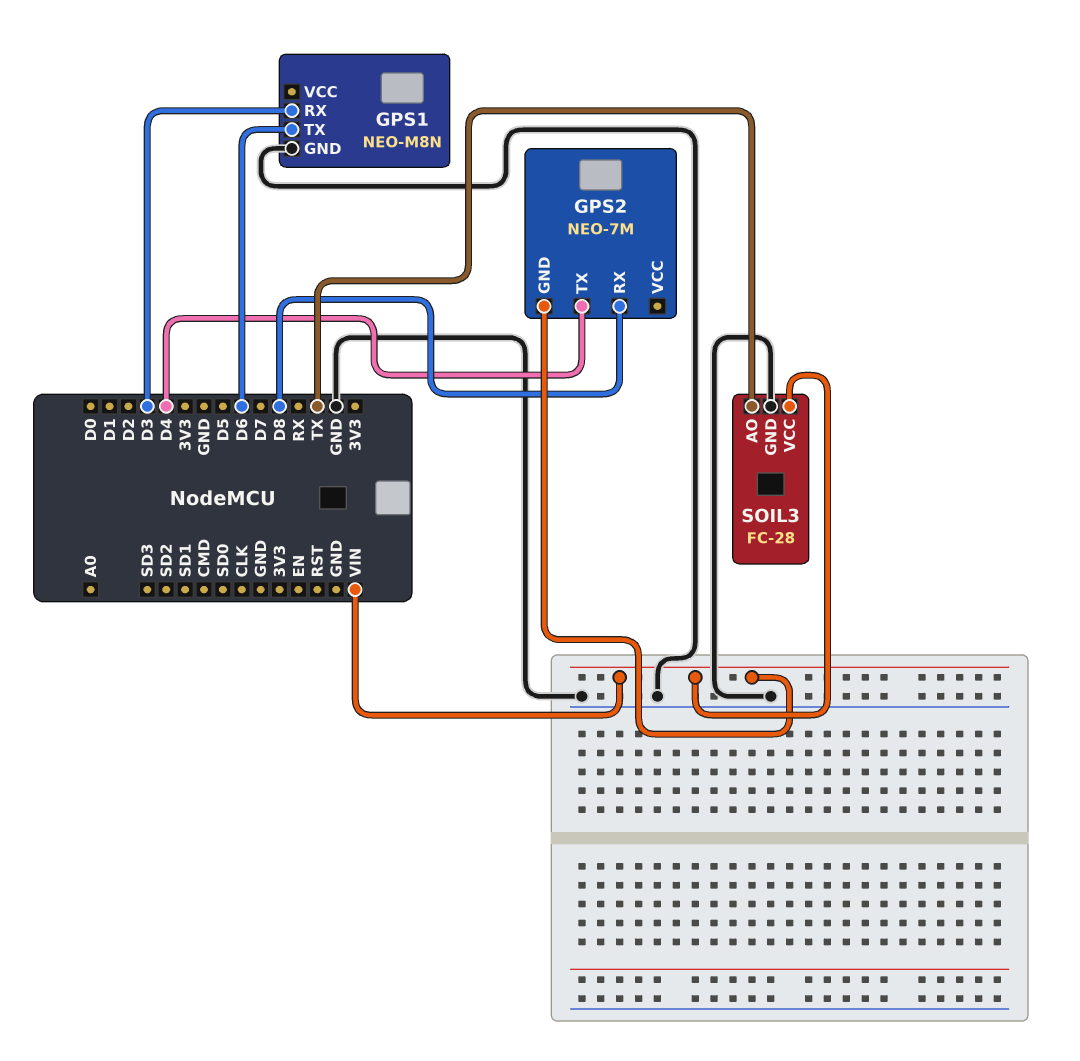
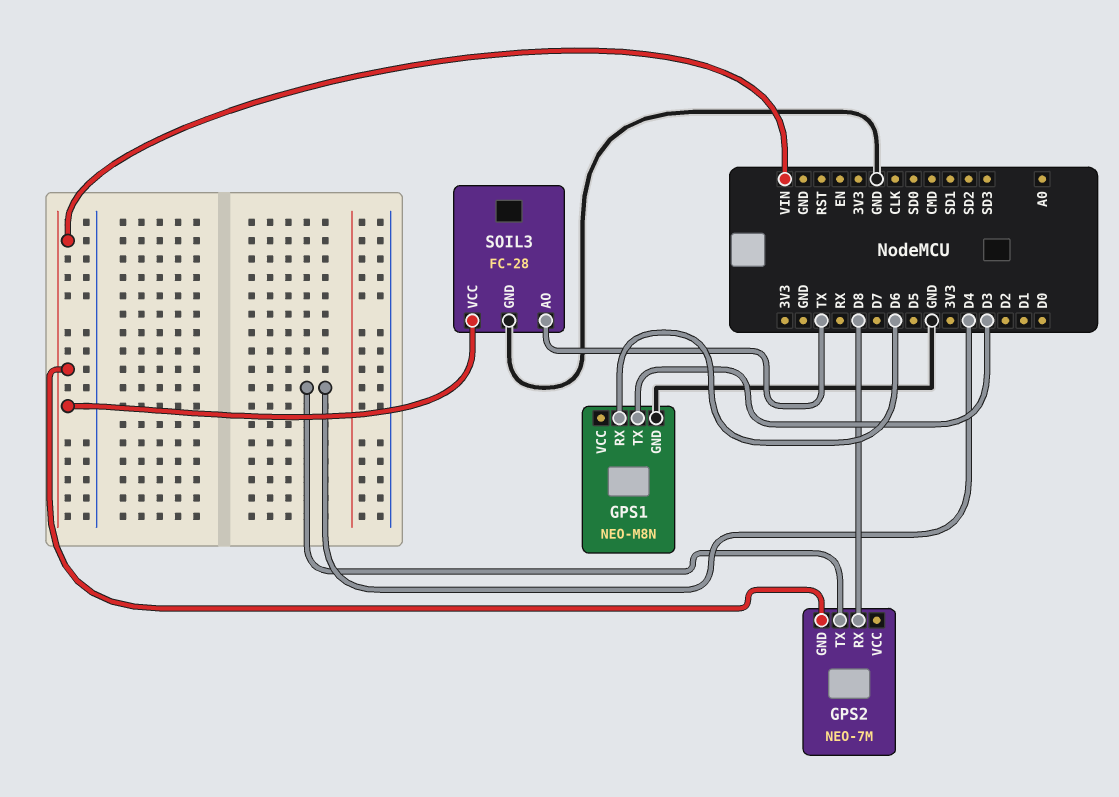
GPS1 pin RX: D3 -> D6
GPS1 pin TX: D6 -> D3

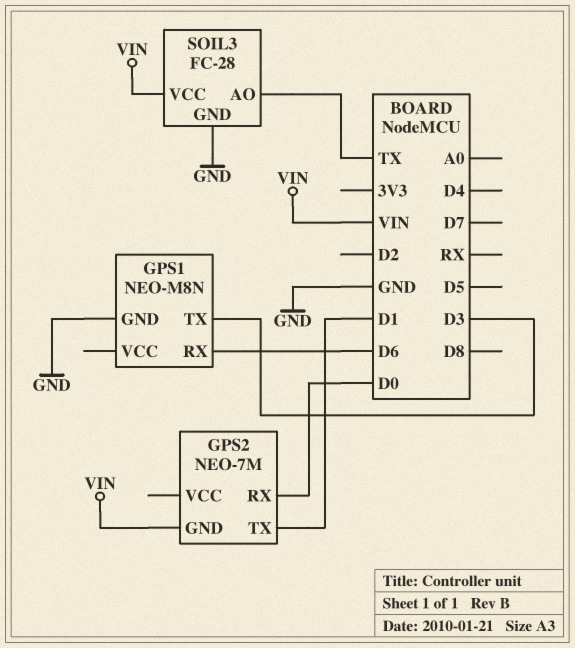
GPS2 pin RX: D8 -> D0
GPS2 pin TX: D4 -> D1

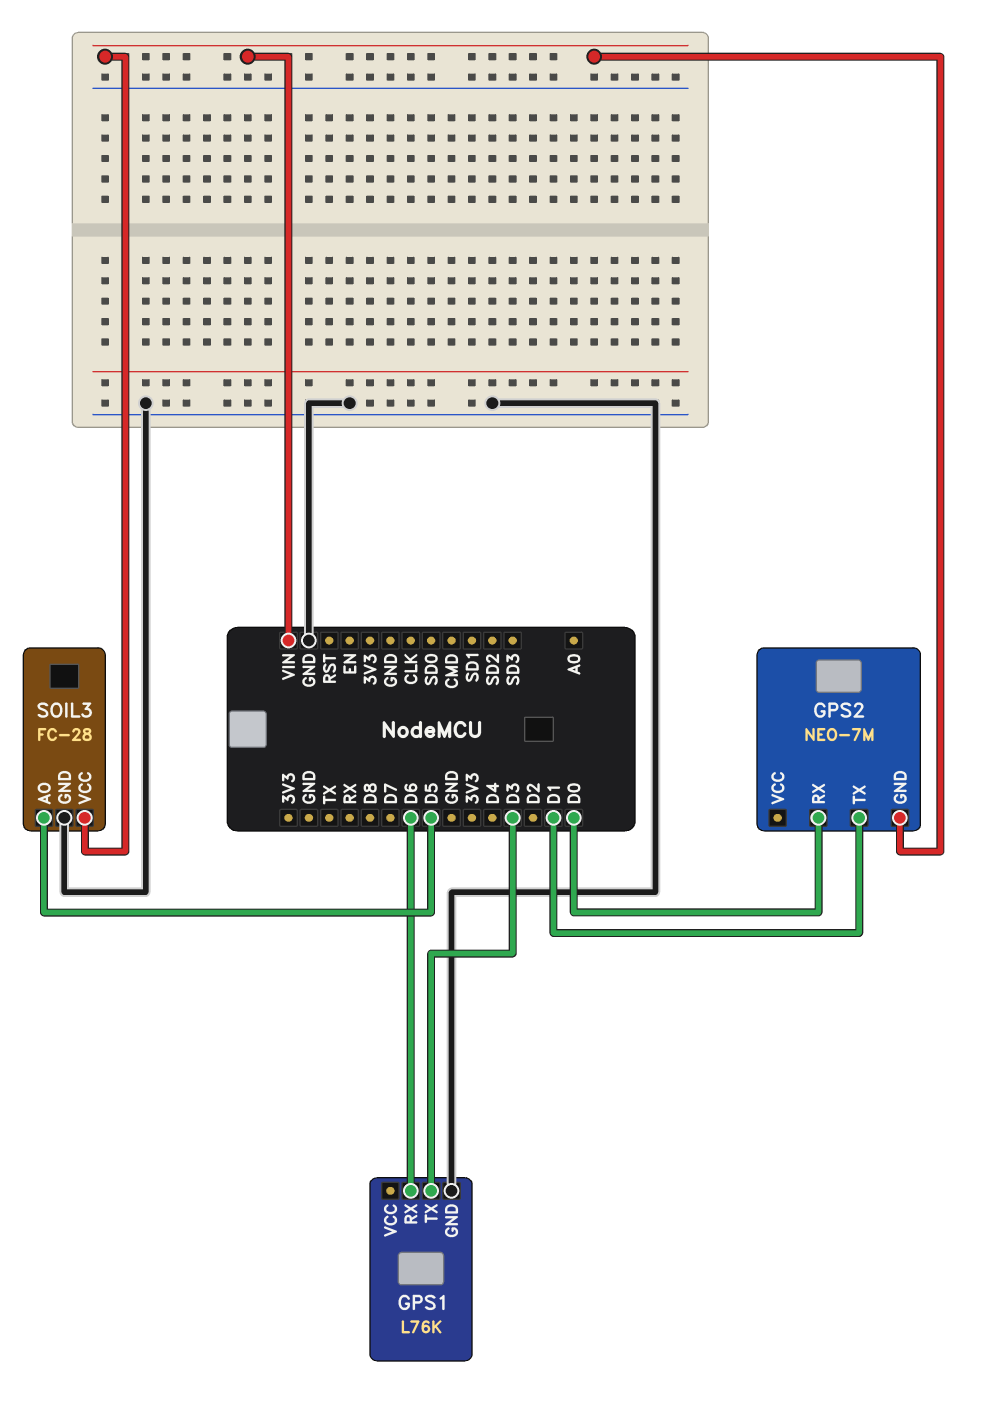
GPS1: NEO-M8N -> L76K
SOIL3 pin AO: TX -> D5

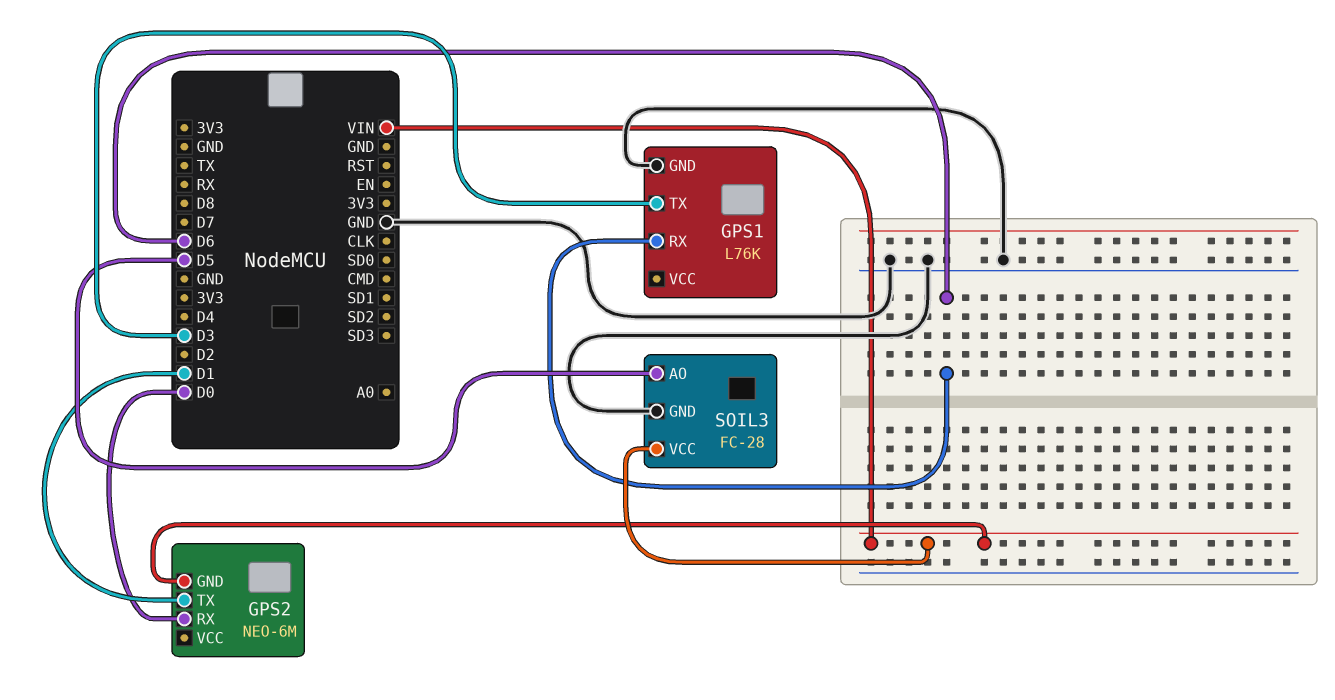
GPS2: NEO-7M -> NEO-6M

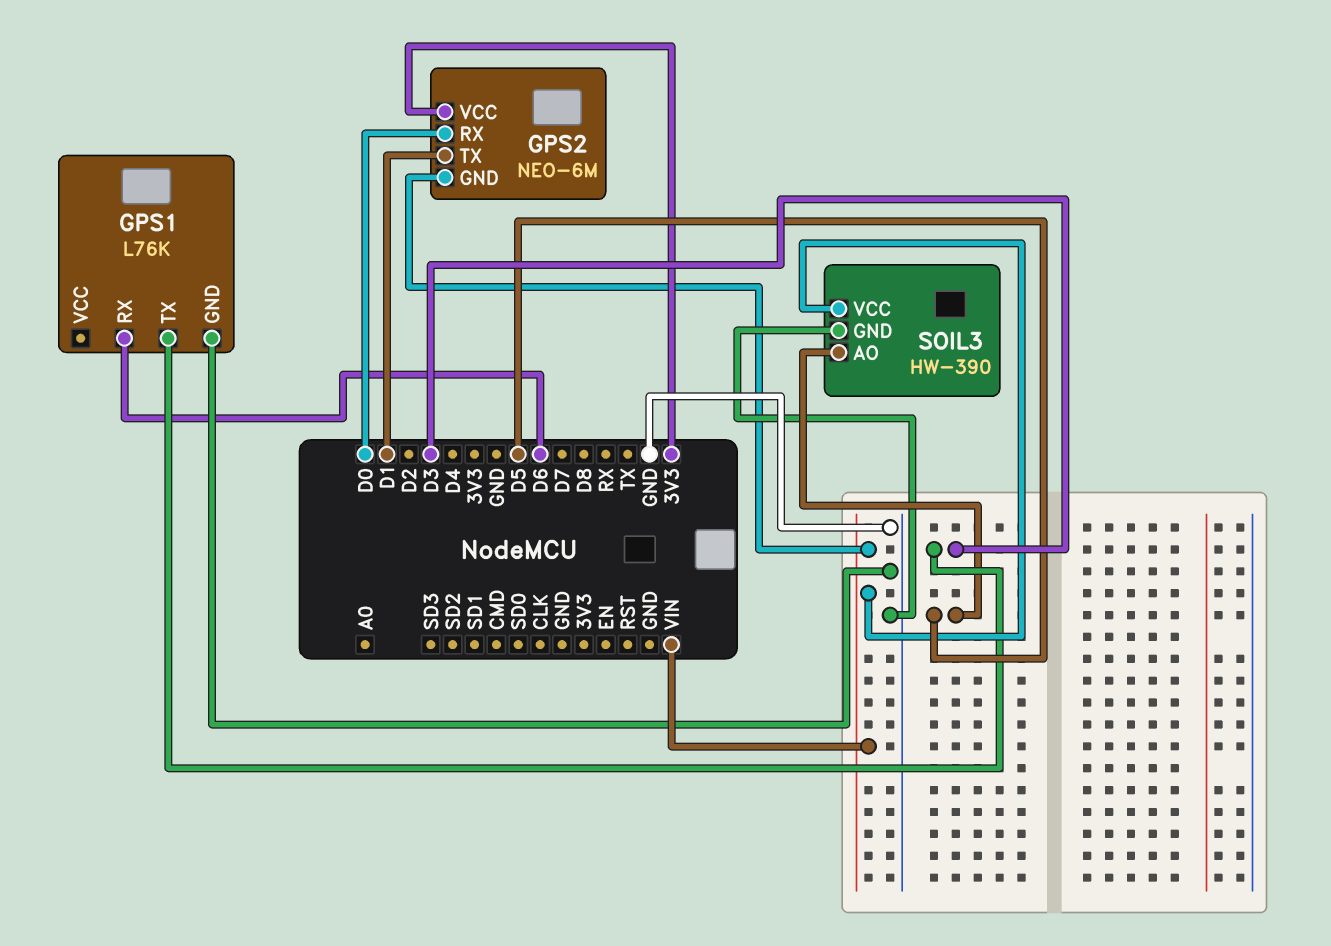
GPS2 pin VCC: none -> 3V3
SOIL3: FC-28 -> HW-390

